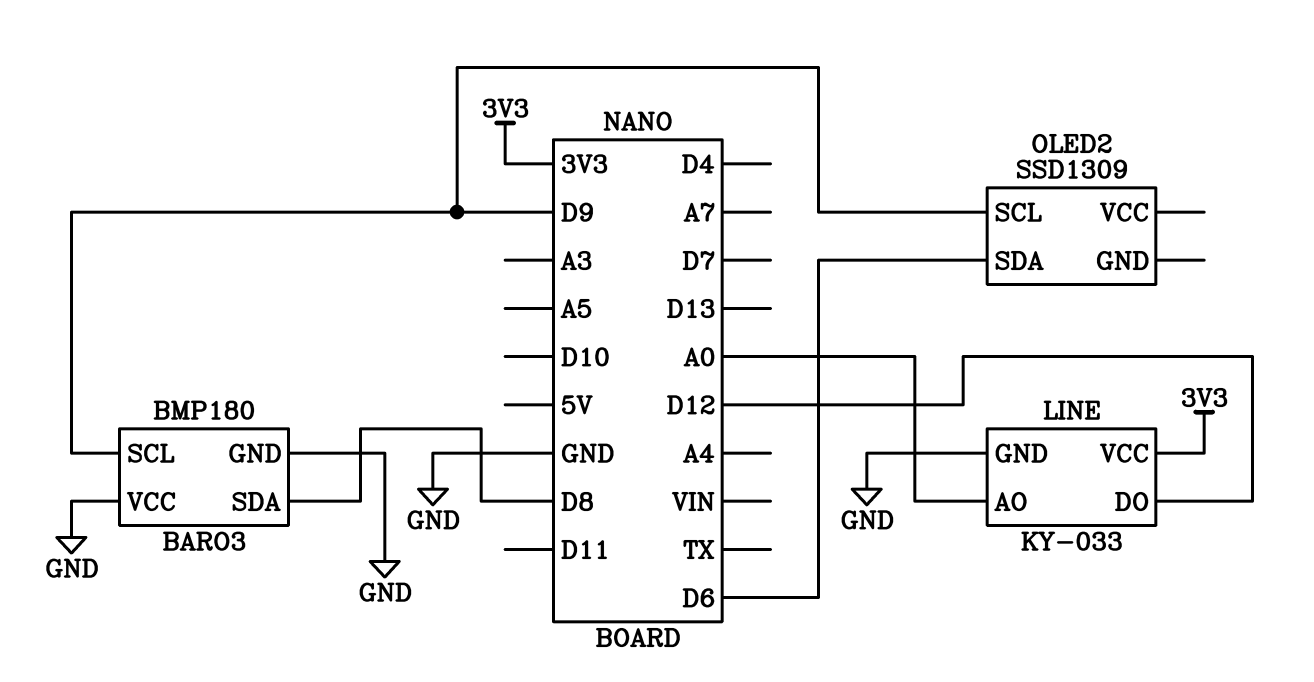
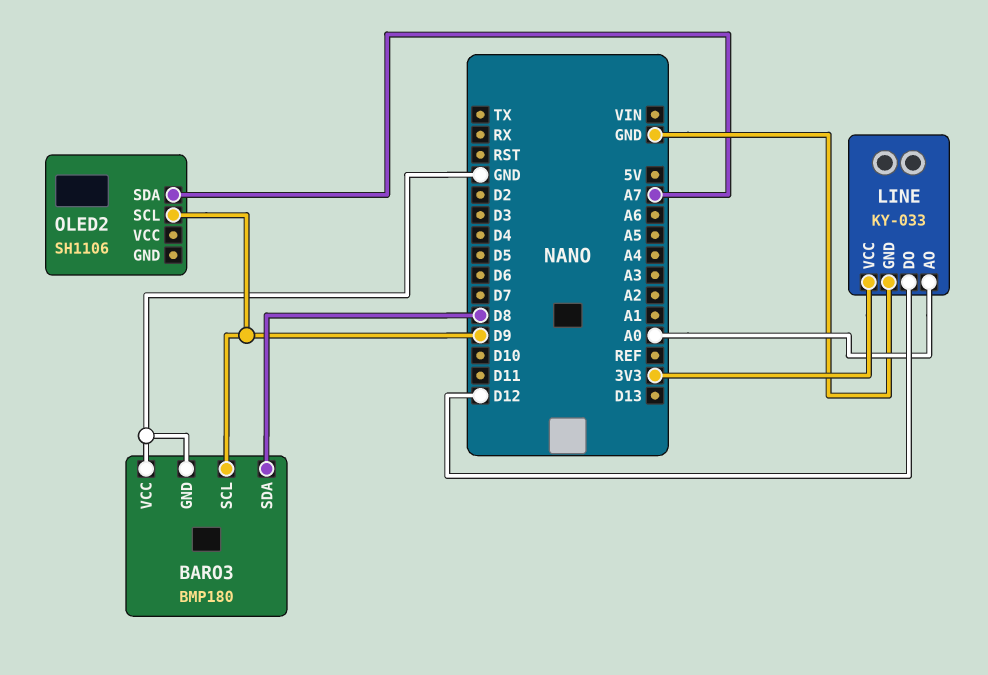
OLED2: SSD1309 -> SH1106
OLED2 pin SDA: D6 -> A7

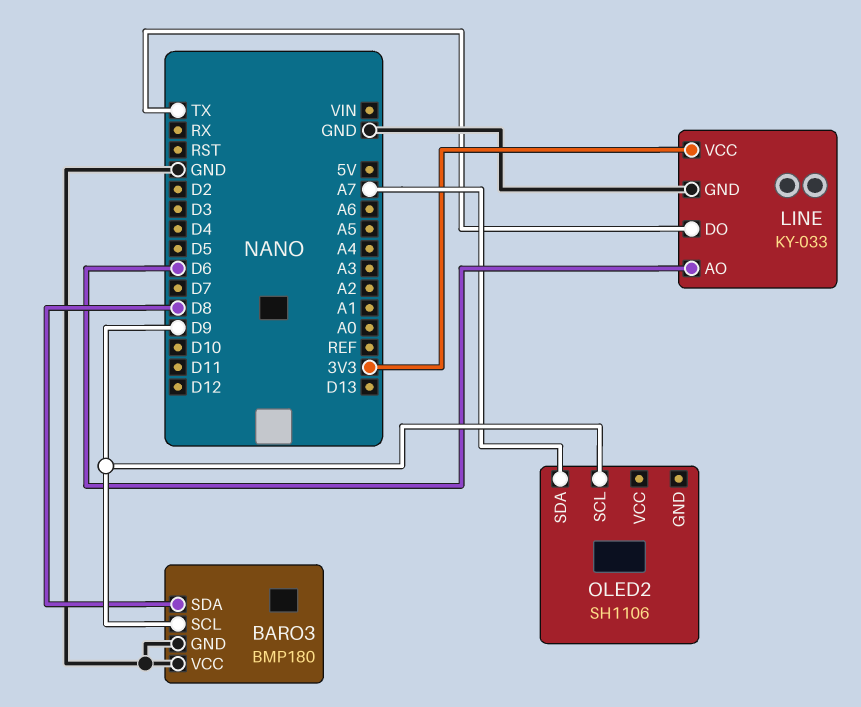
LINE pin AO: A0 -> D6
LINE pin DO: D12 -> TX

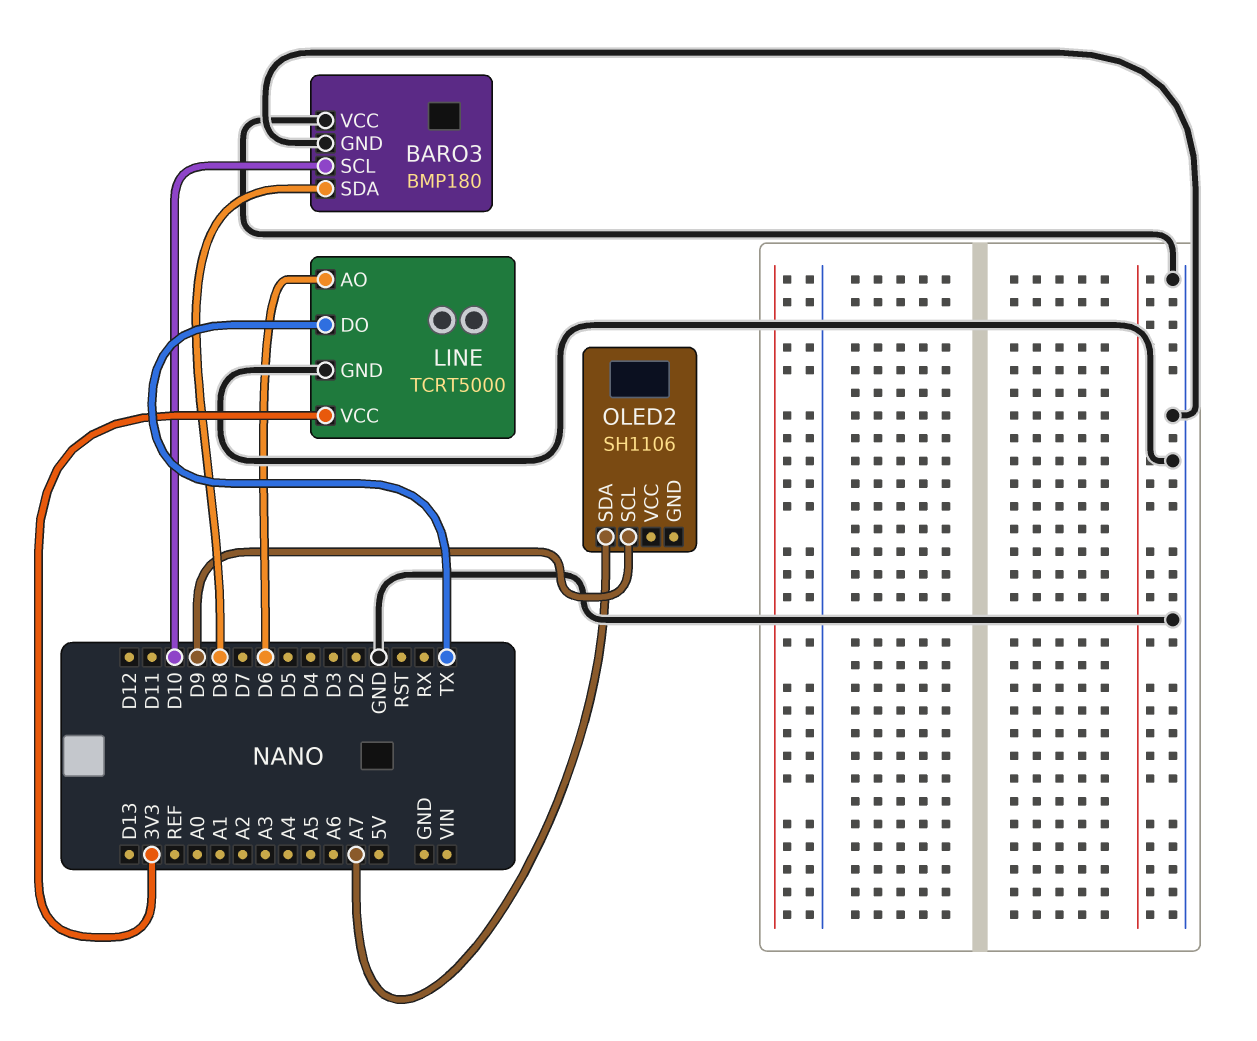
BARO3 pin SCL: D9 -> D10
LINE: KY-033 -> TCRT5000

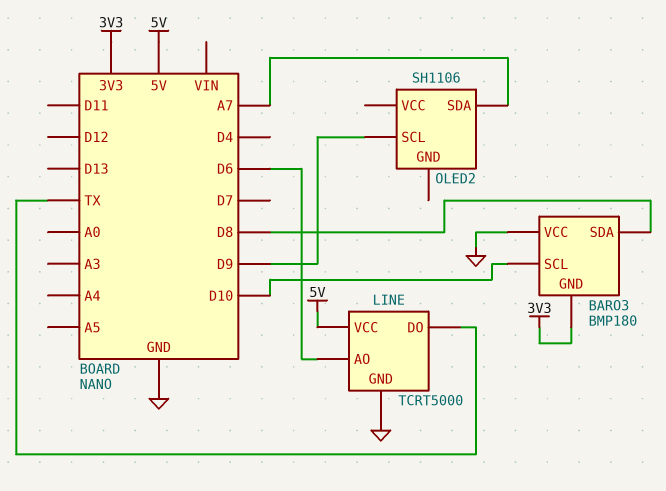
BARO3 pin GND: GND -> 3V3
LINE pin VCC: 3V3 -> 5V

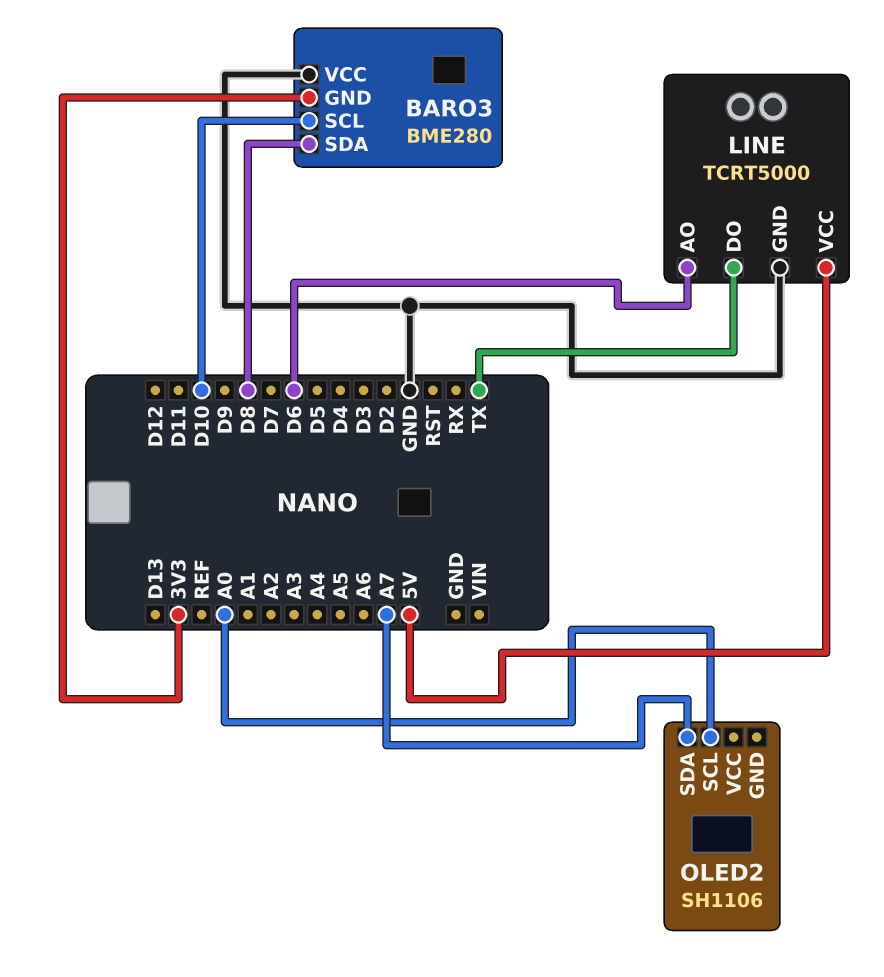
BARO3: BMP180 -> BME280
OLED2 pin SCL: D9 -> A0

